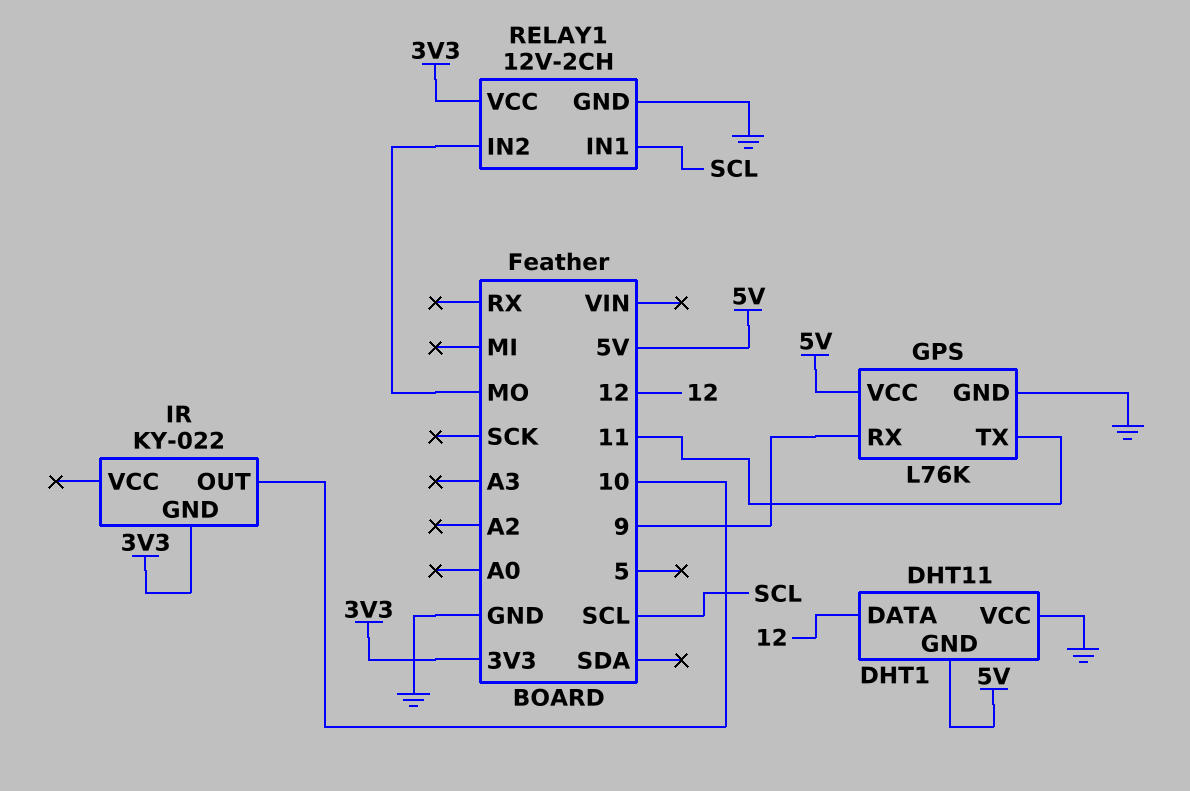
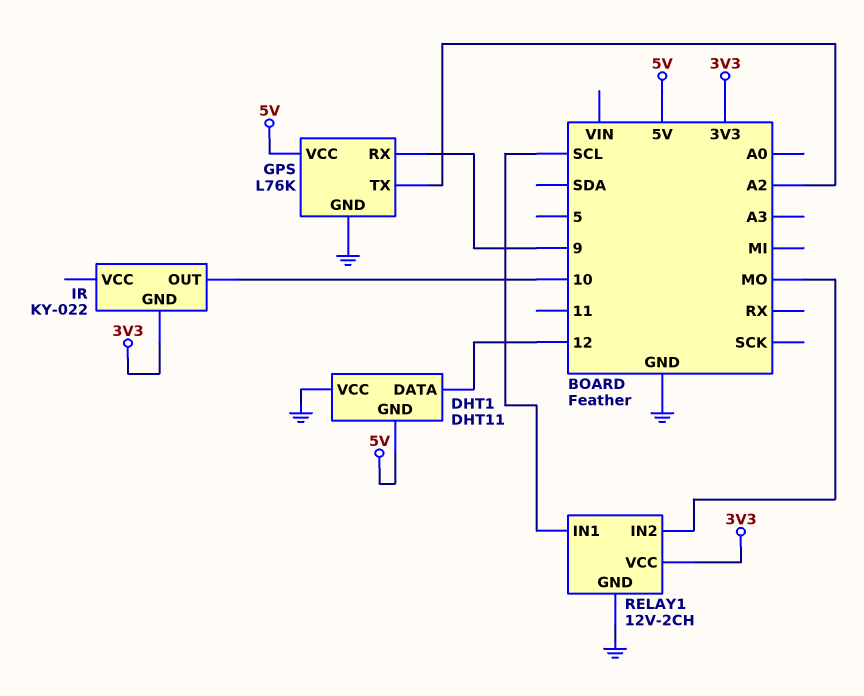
GPS pin TX: 11 -> A2

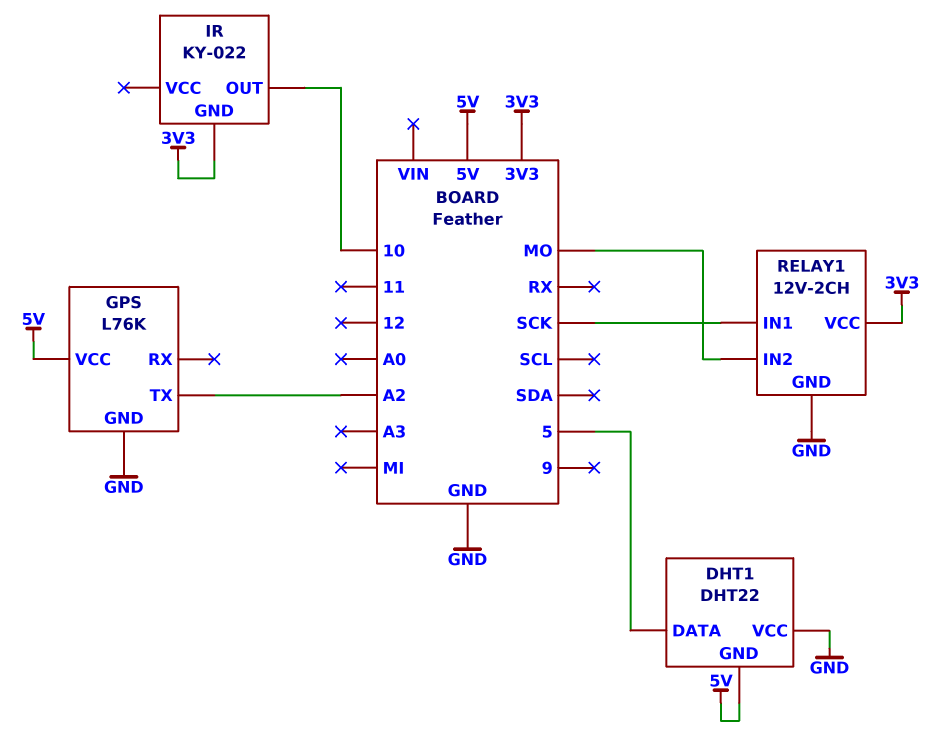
DHT1: DHT11 -> DHT22
DHT1 pin DATA: 12 -> 5
GPS pin RX: 9 -> none
RELAY1 pin IN1: SCL -> SCK

